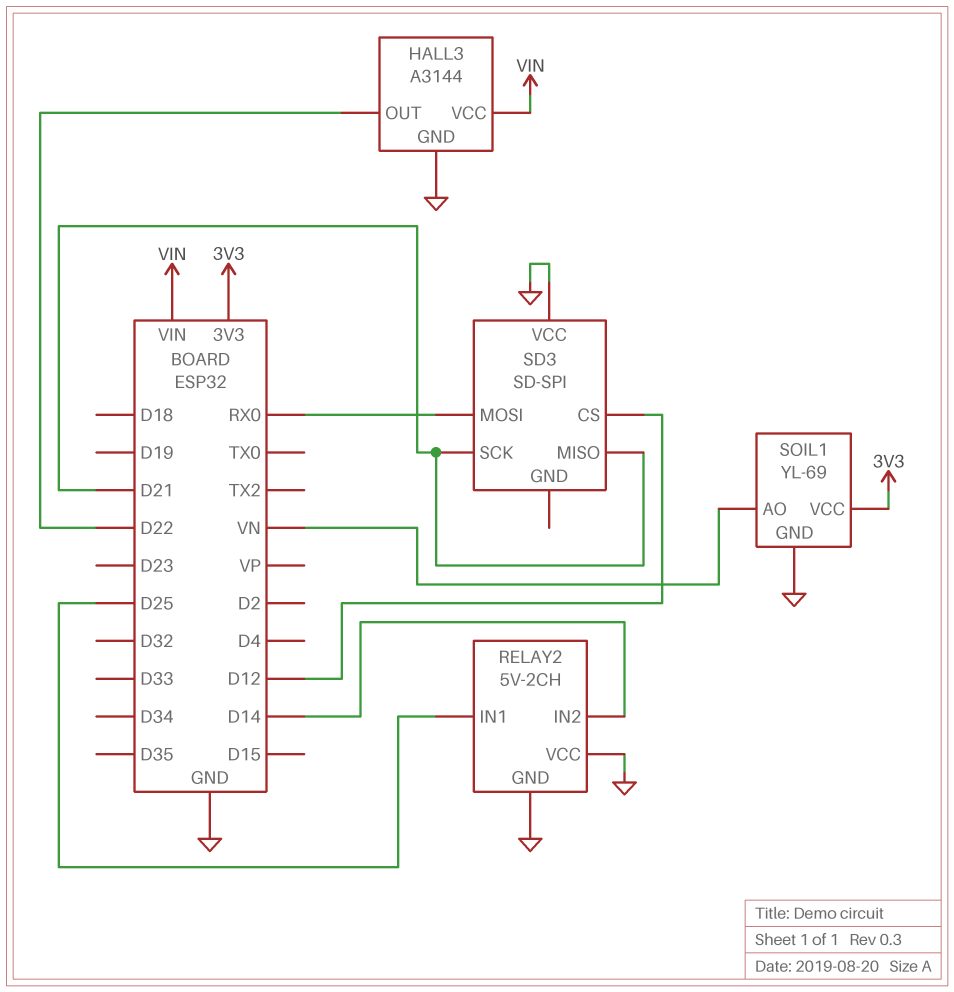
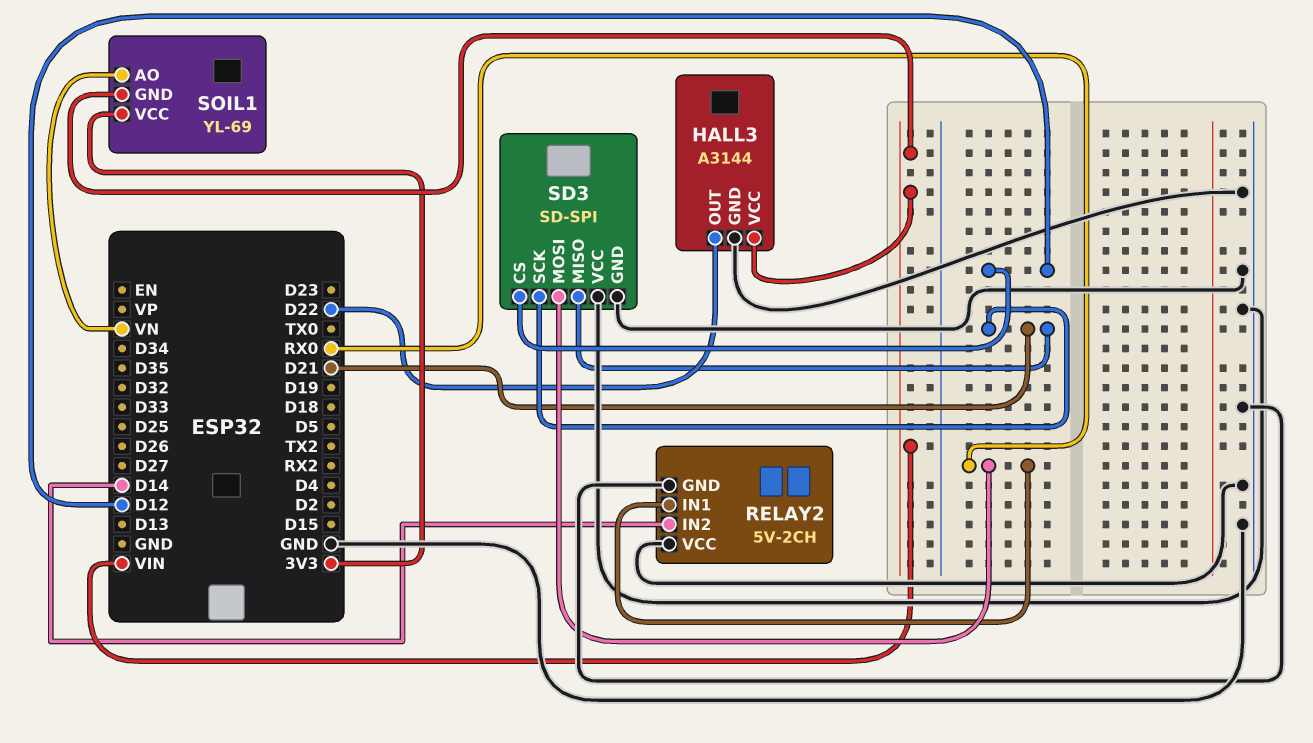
RELAY2 pin IN1: D25 -> RX0
SD3 pin GND: none -> GND
SOIL1 pin GND: GND -> VIN

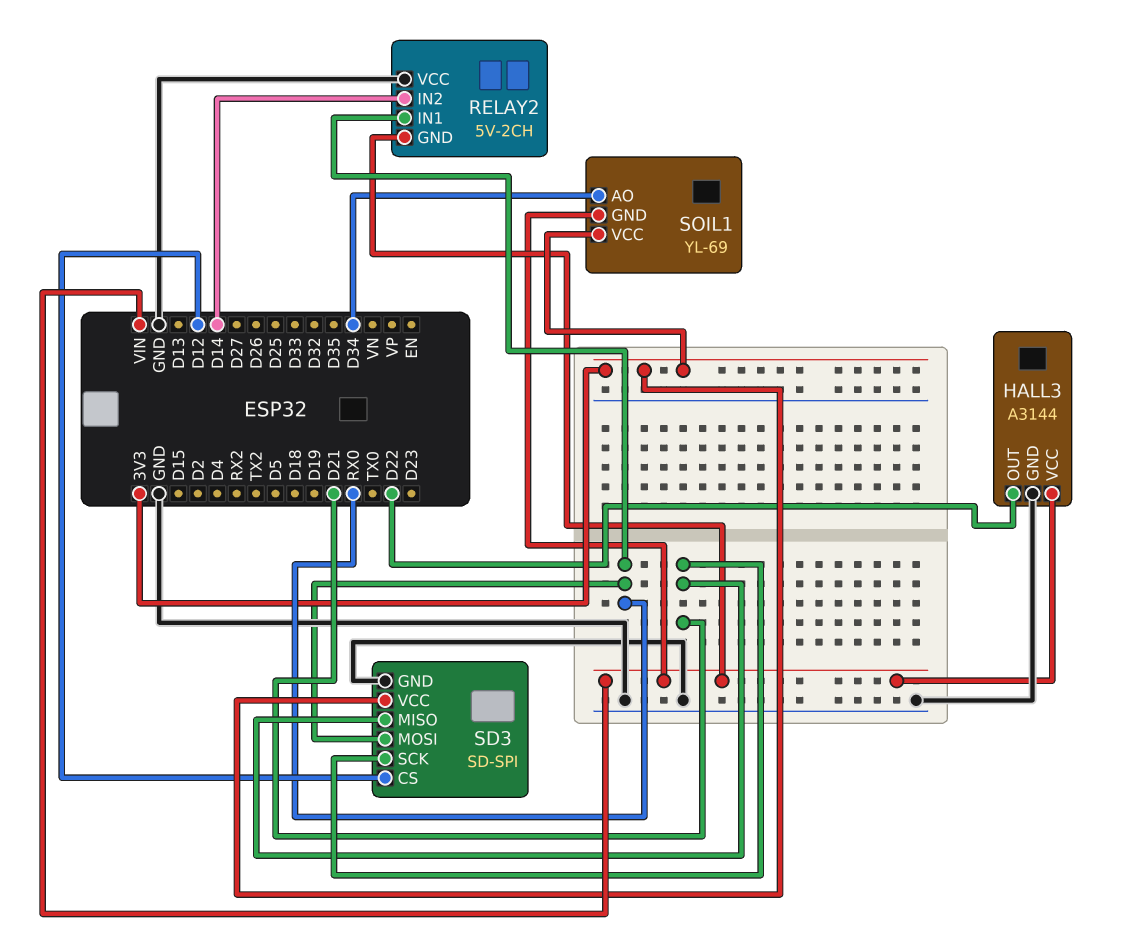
RELAY2 pin GND: GND -> VIN
SD3 pin VCC: GND -> 3V3
SOIL1 pin AO: VN -> D34

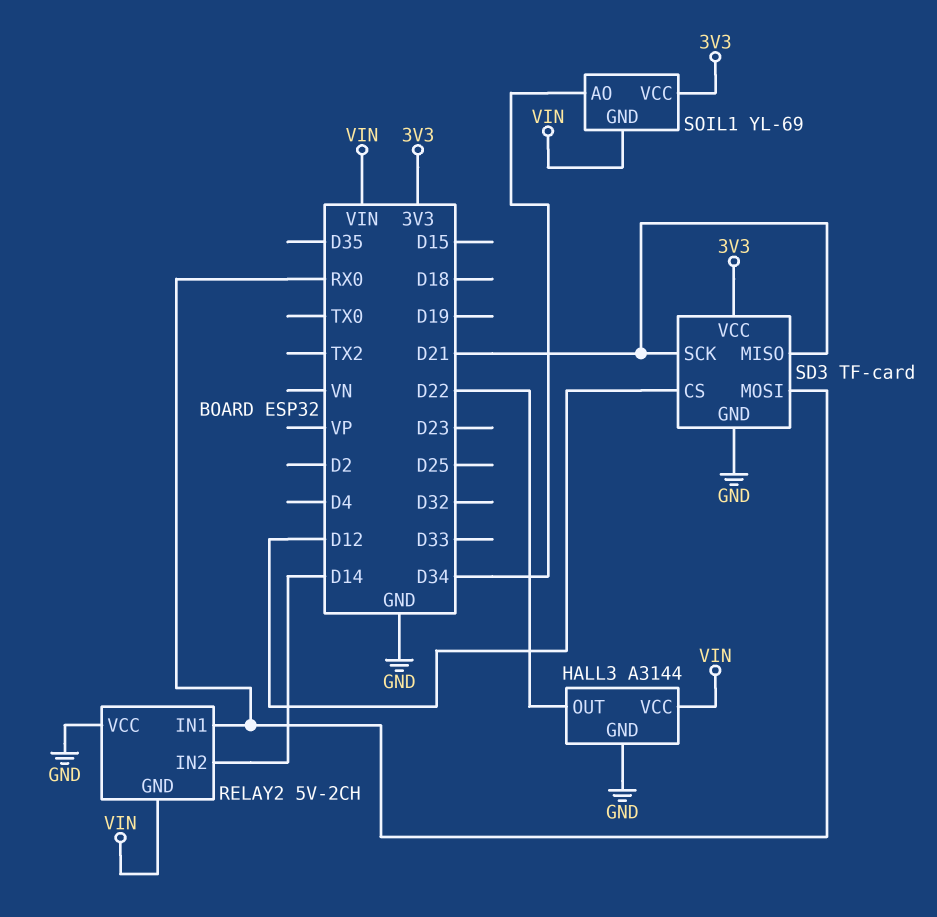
SD3: SD-SPI -> TF-card

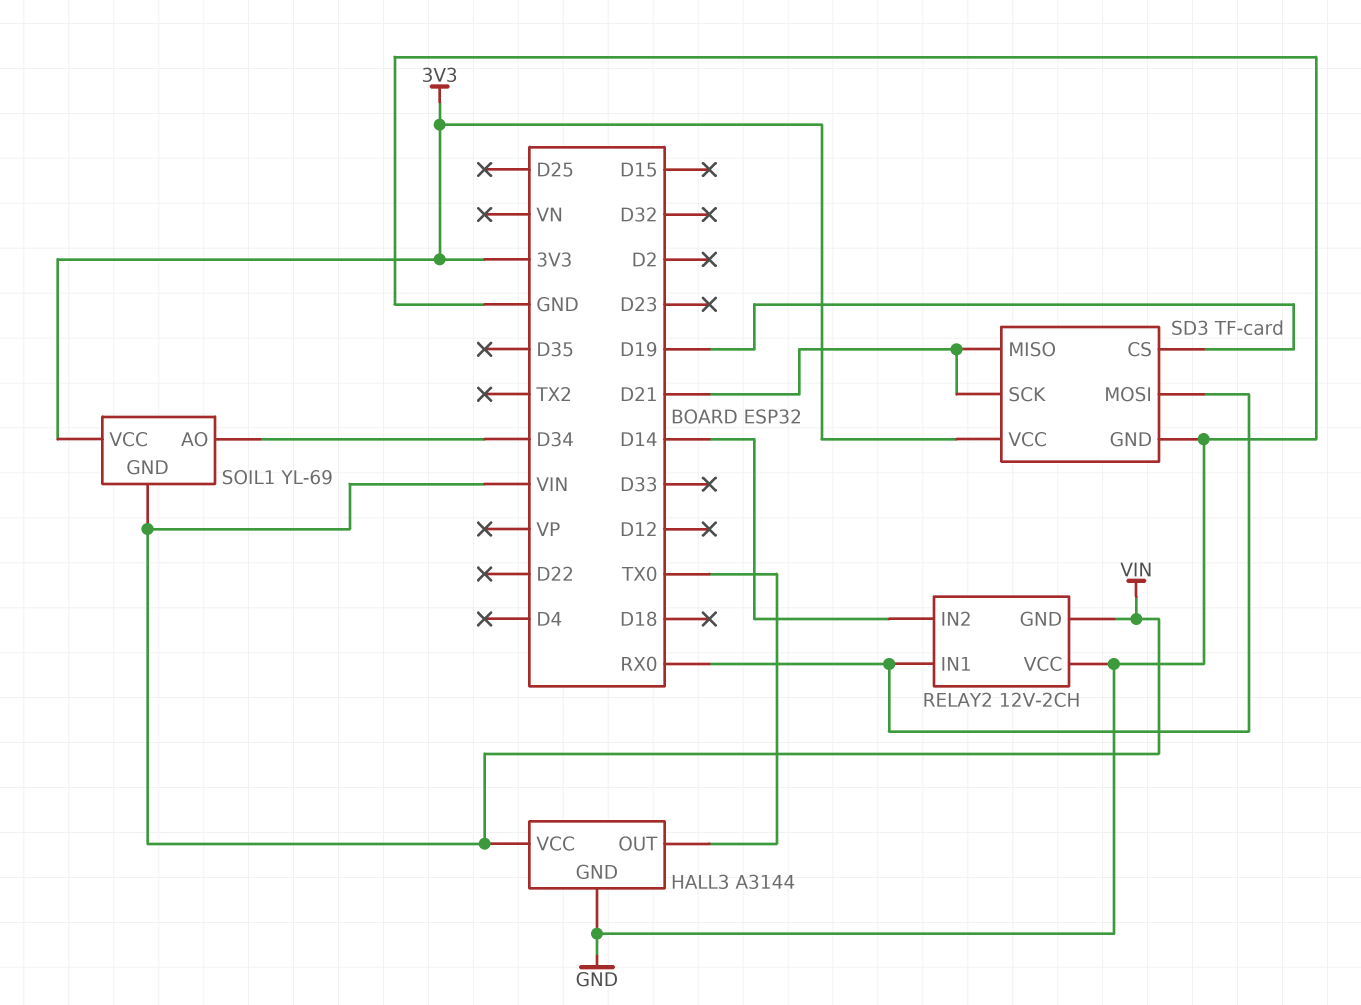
HALL3 pin OUT: D22 -> TX0
RELAY2: 5V-2CH -> 12V-2CH
SD3 pin CS: D12 -> D19

